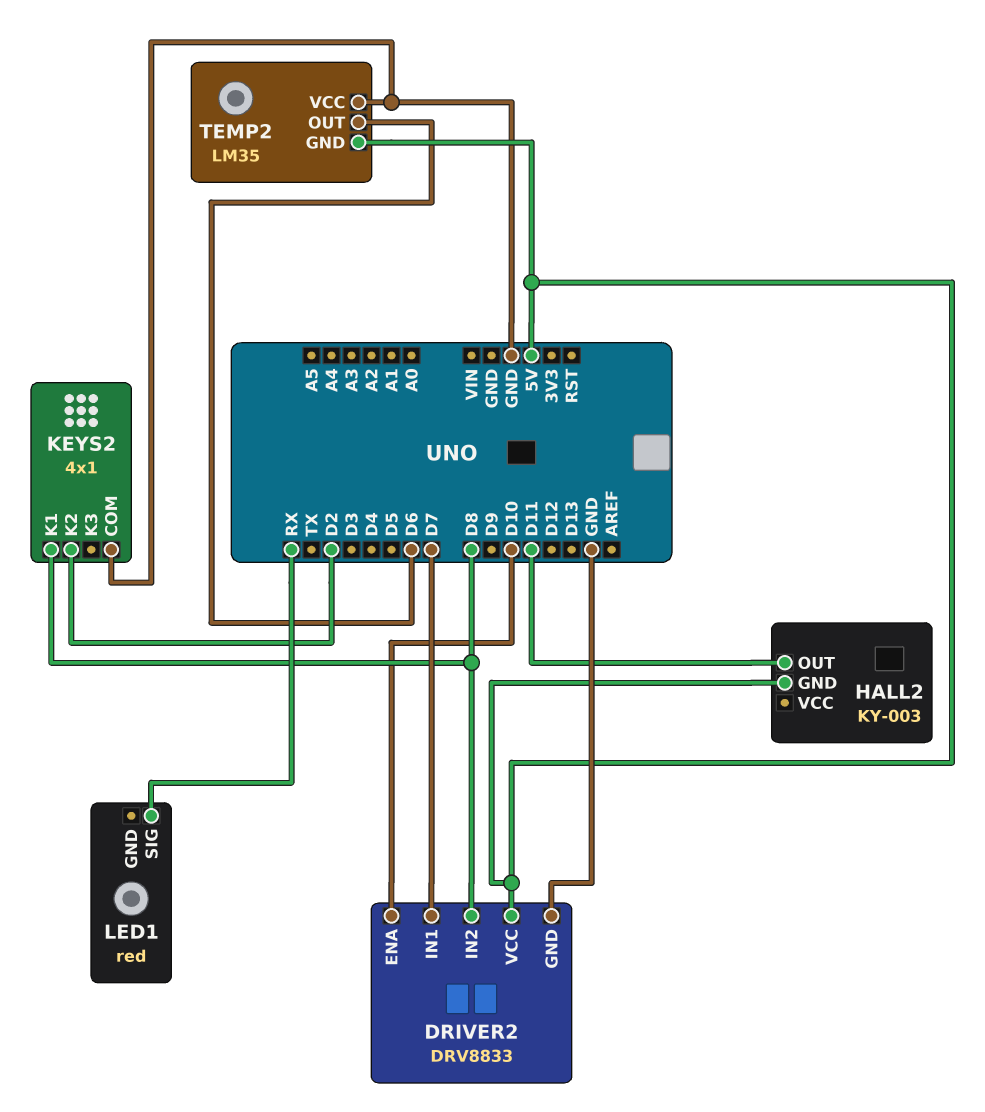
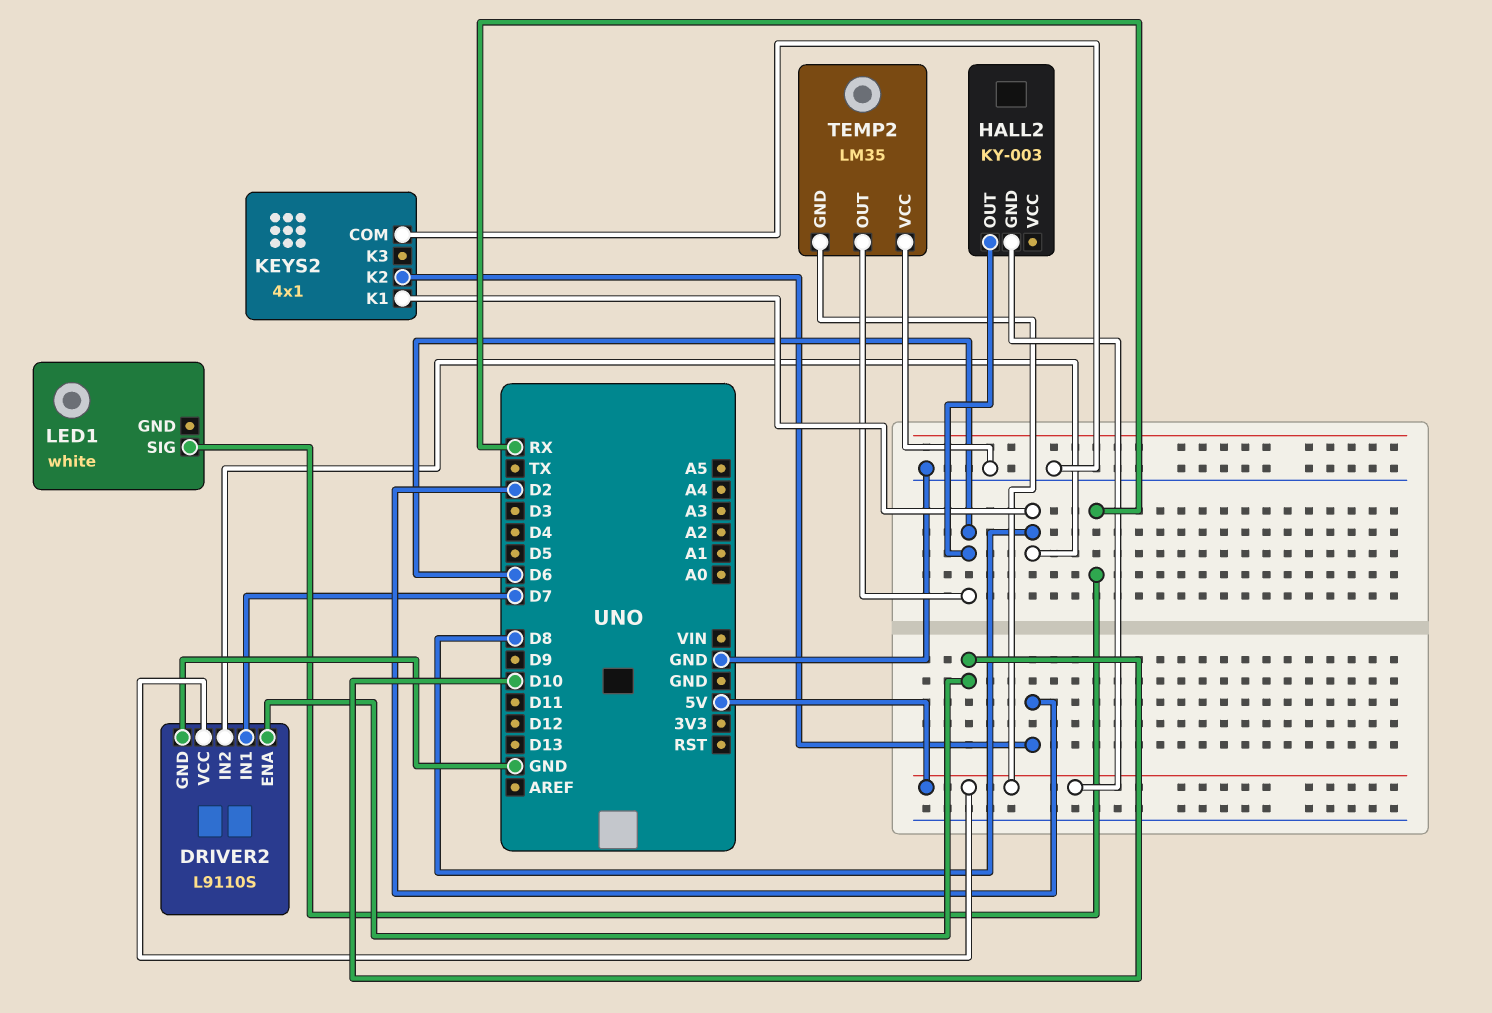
DRIVER2: DRV8833 -> L9110S
HALL2 pin OUT: D11 -> D6
LED1: red -> white

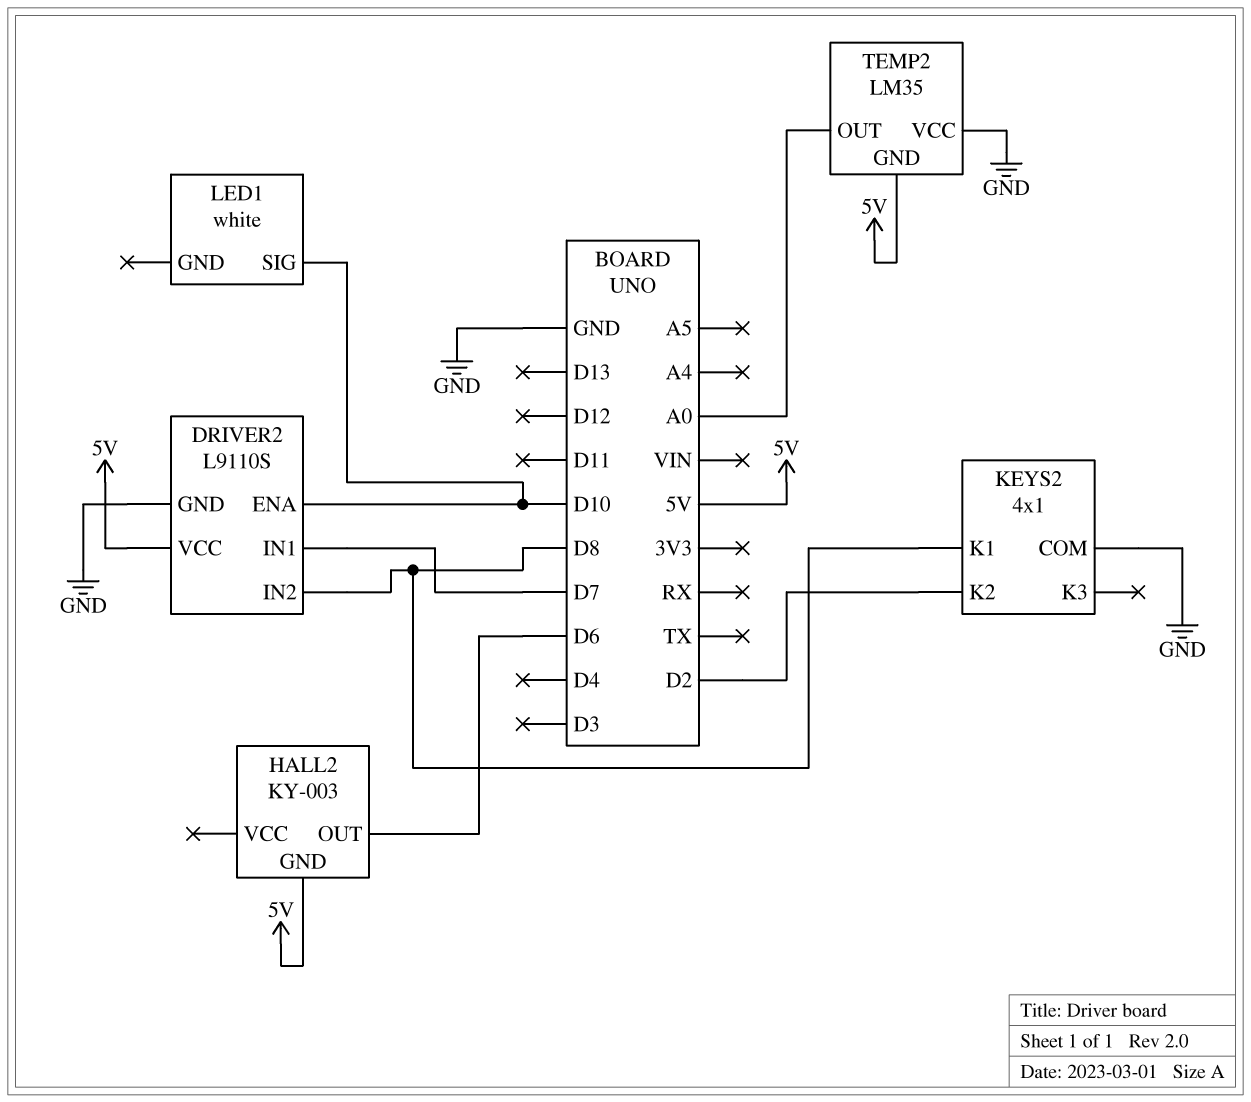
LED1 pin SIG: RX -> D10
TEMP2 pin OUT: D6 -> A0

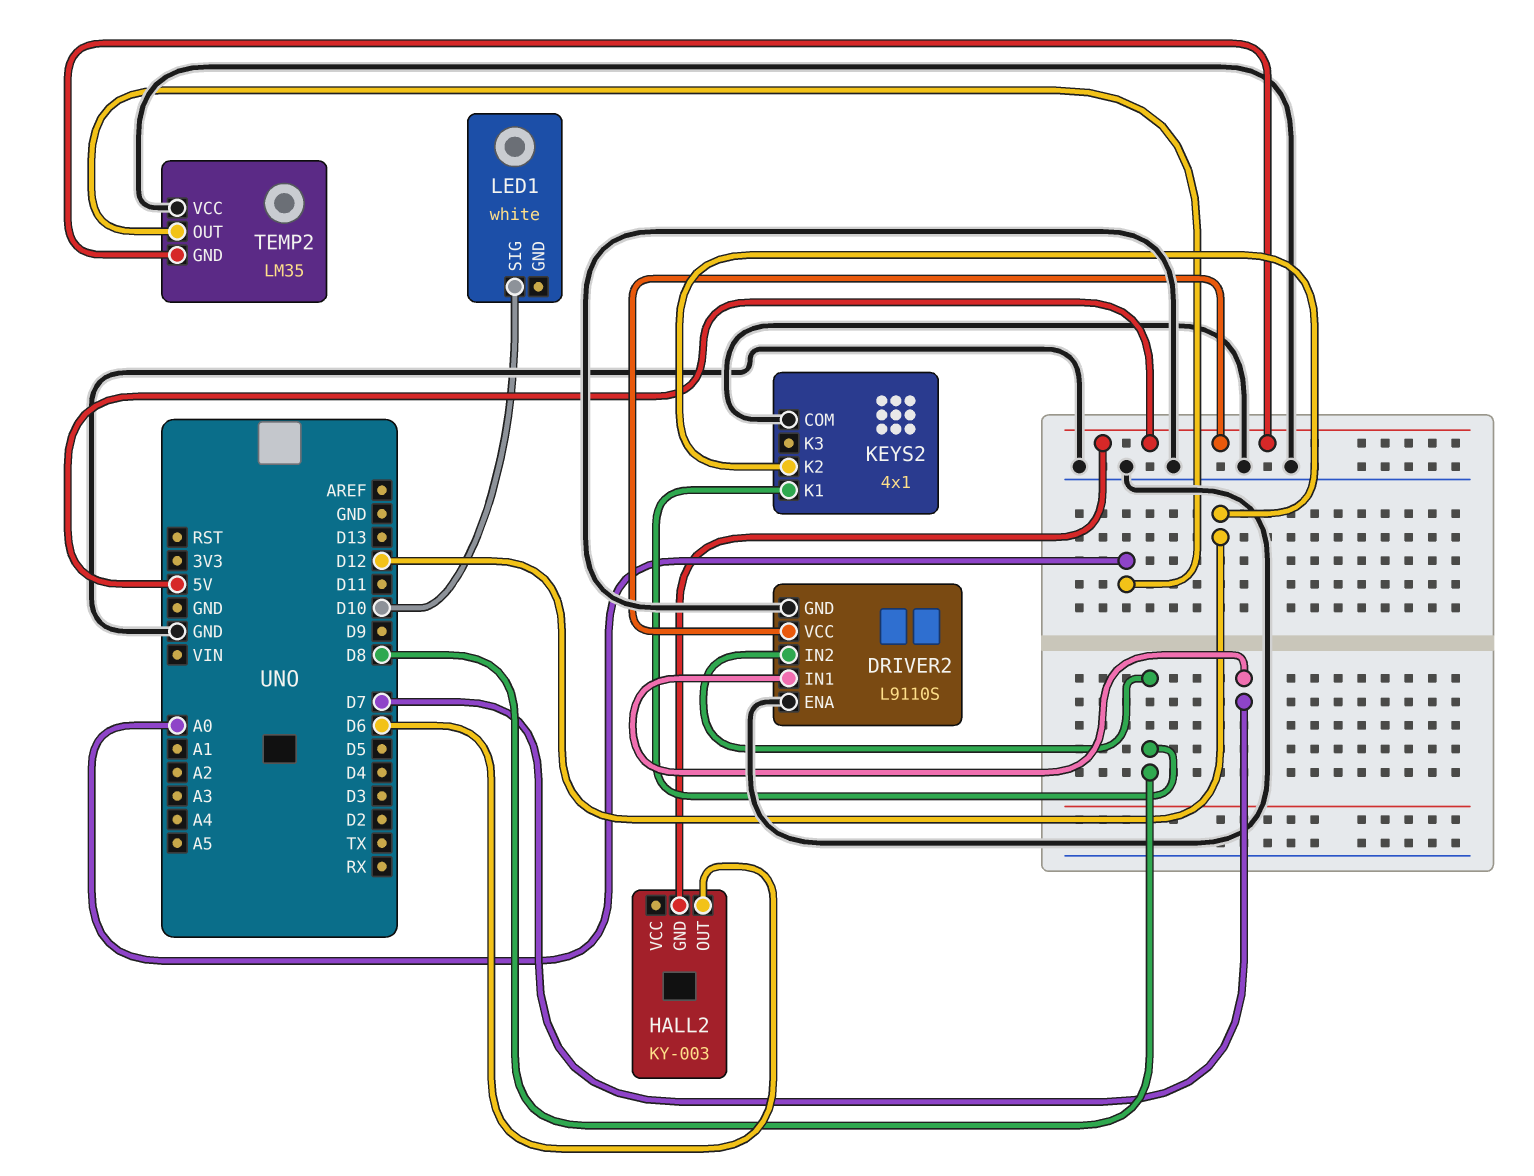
DRIVER2 pin ENA: D10 -> GND
KEYS2 pin K2: D2 -> D12

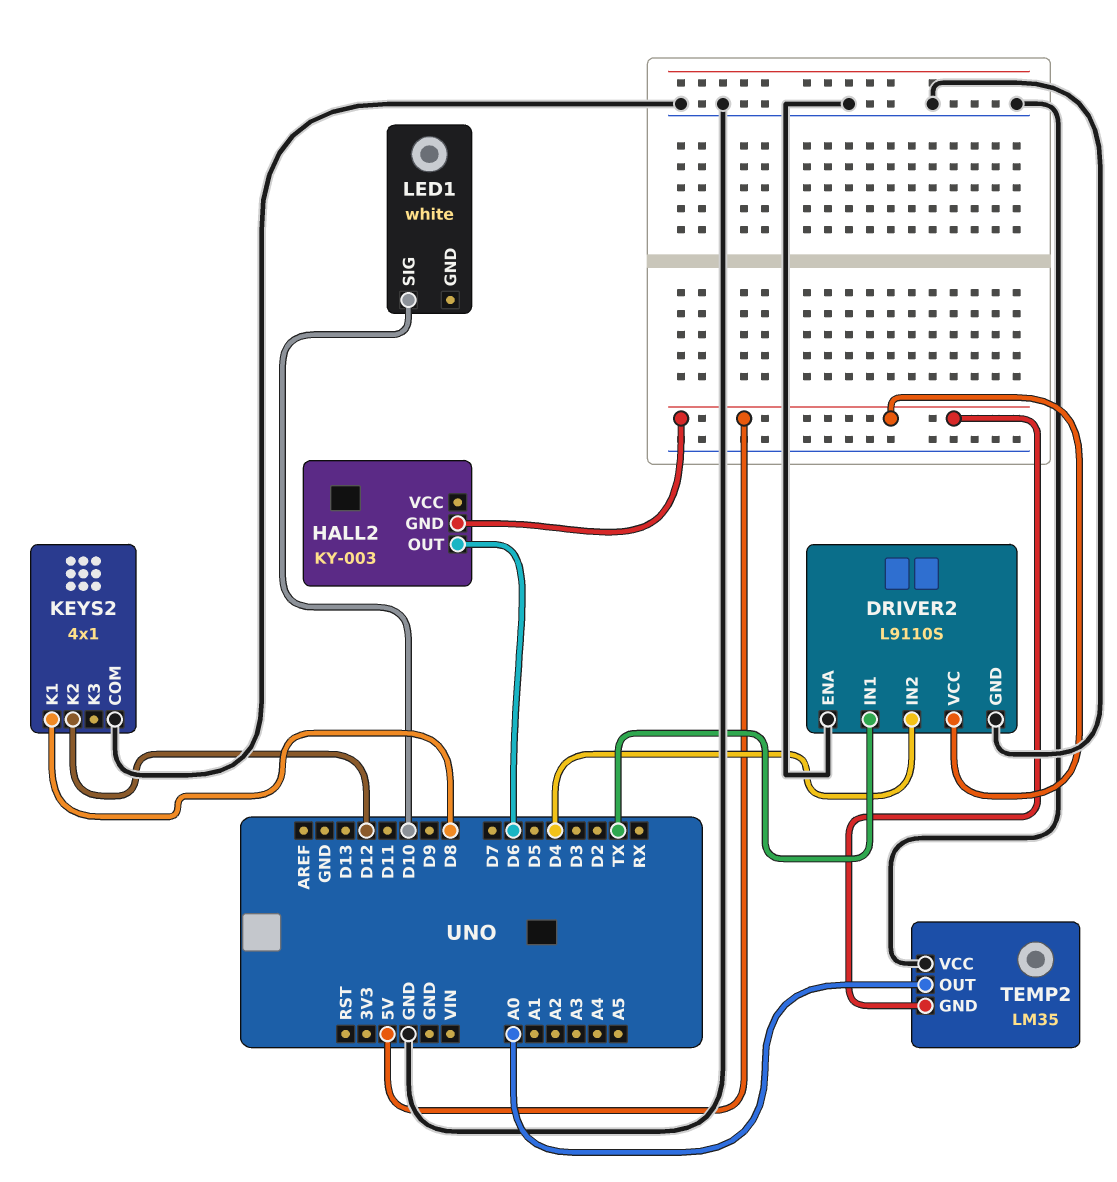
DRIVER2 pin IN1: D7 -> TX
DRIVER2 pin IN2: D8 -> D4

